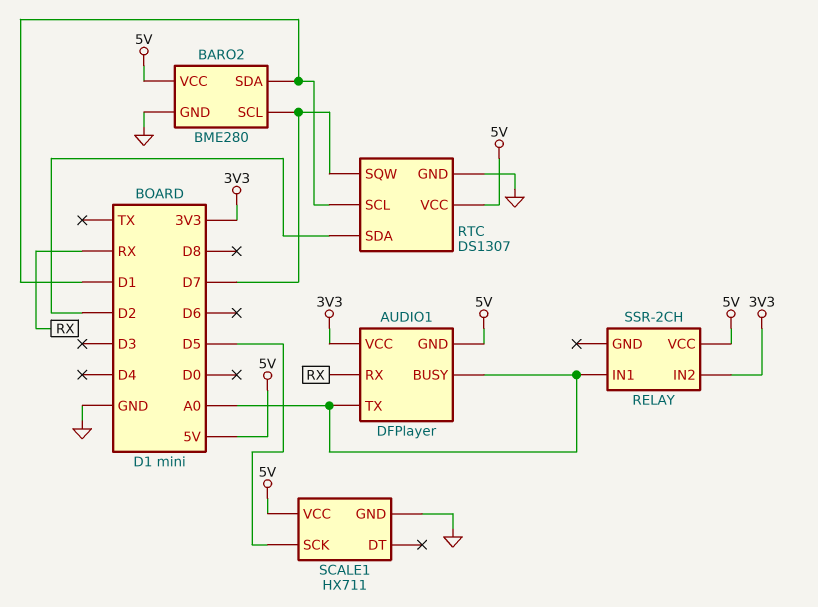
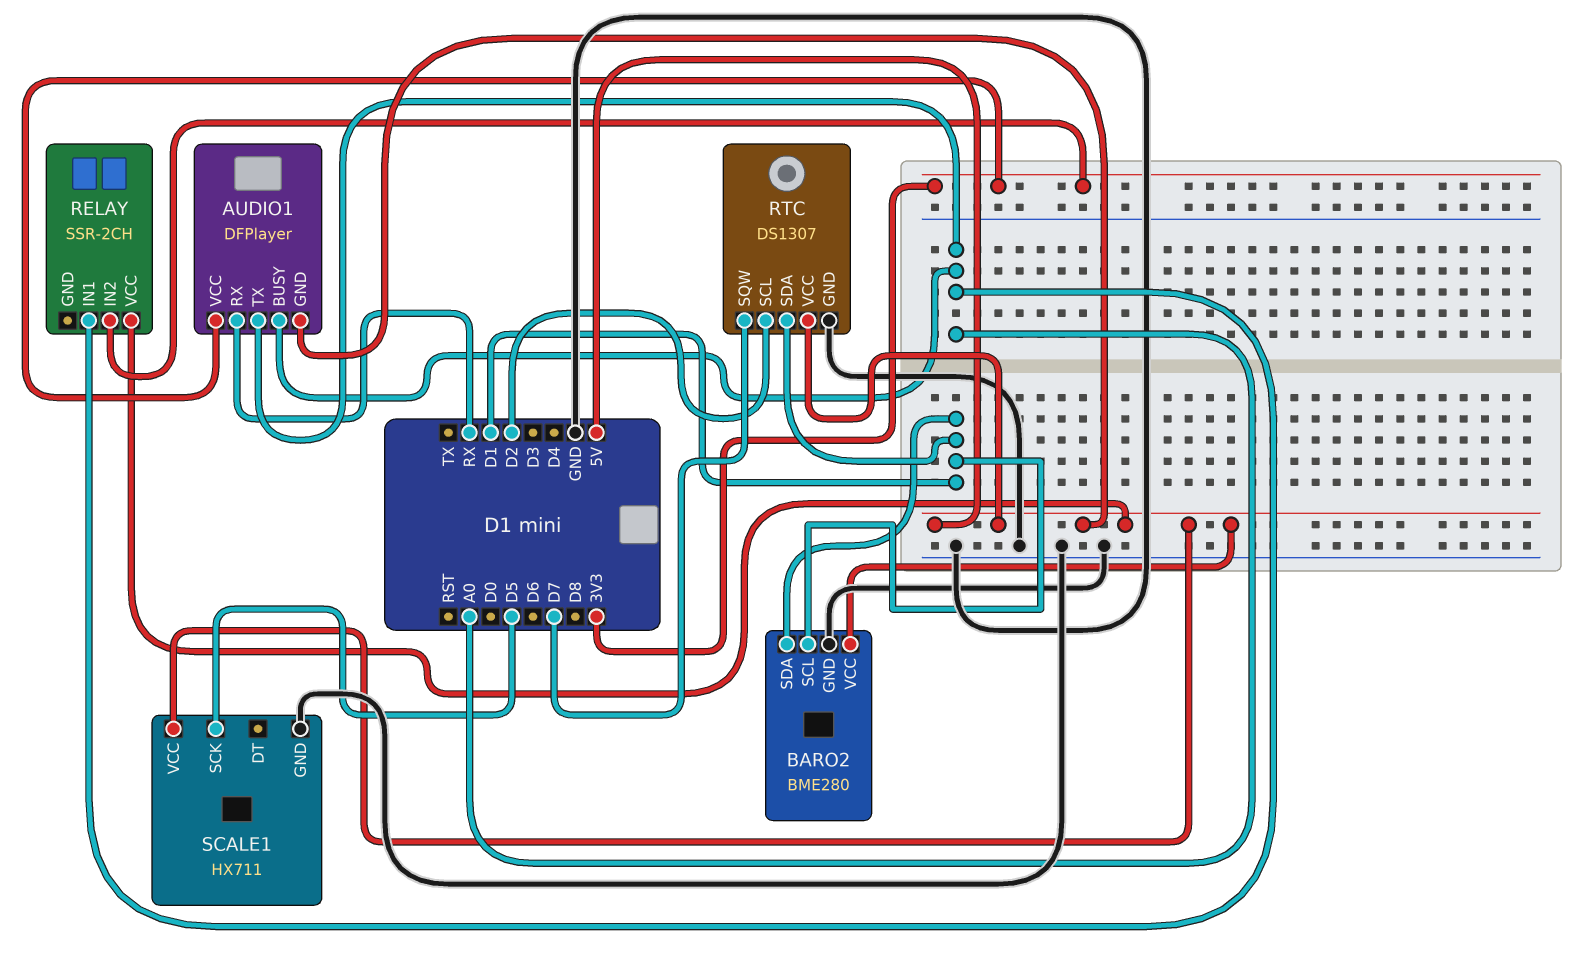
BARO2 pin SCL: D7 -> D1
RTC pin SCL: D1 -> D2
RTC pin SDA: D2 -> D1

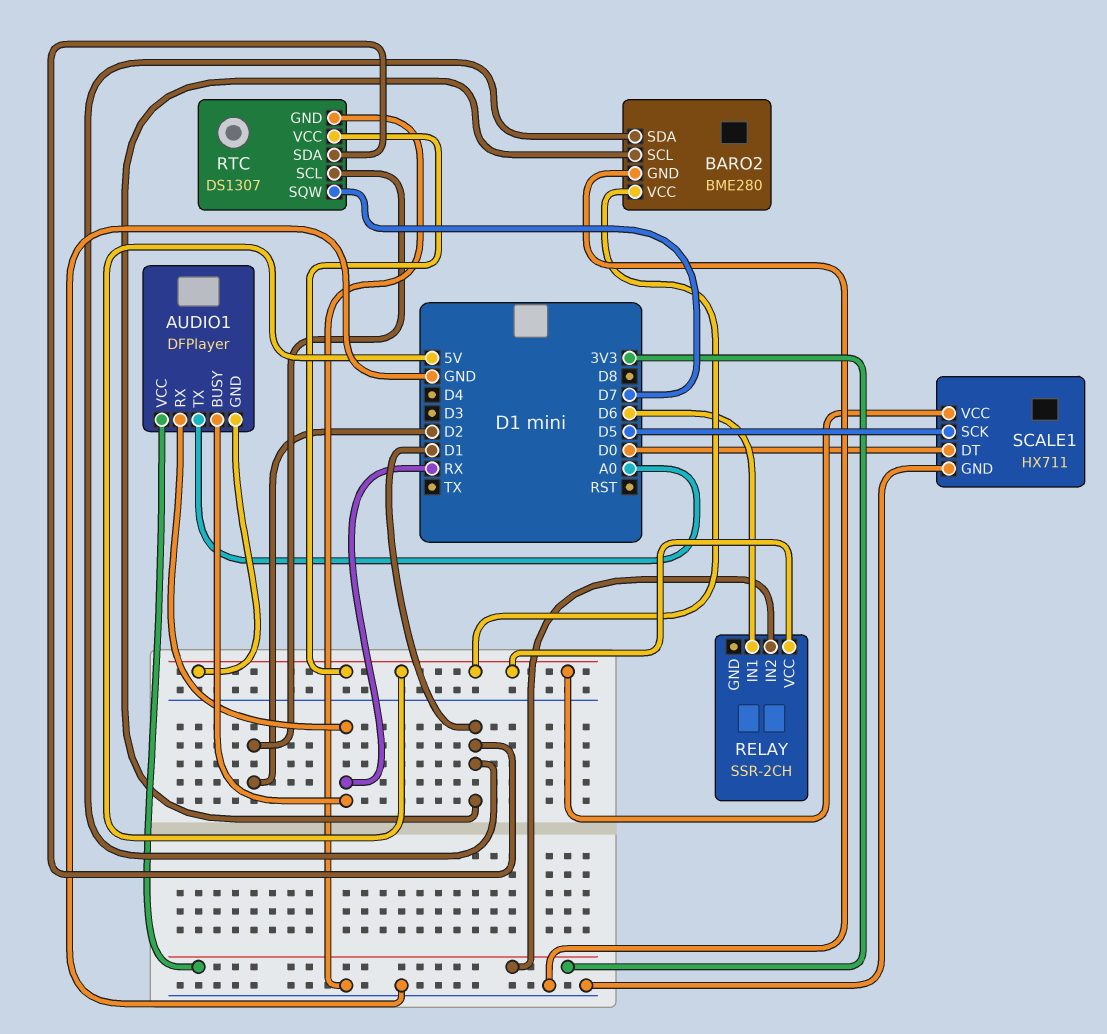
AUDIO1 pin BUSY: A0 -> RX
RELAY pin IN1: A0 -> D6
SCALE1 pin DT: none -> D0

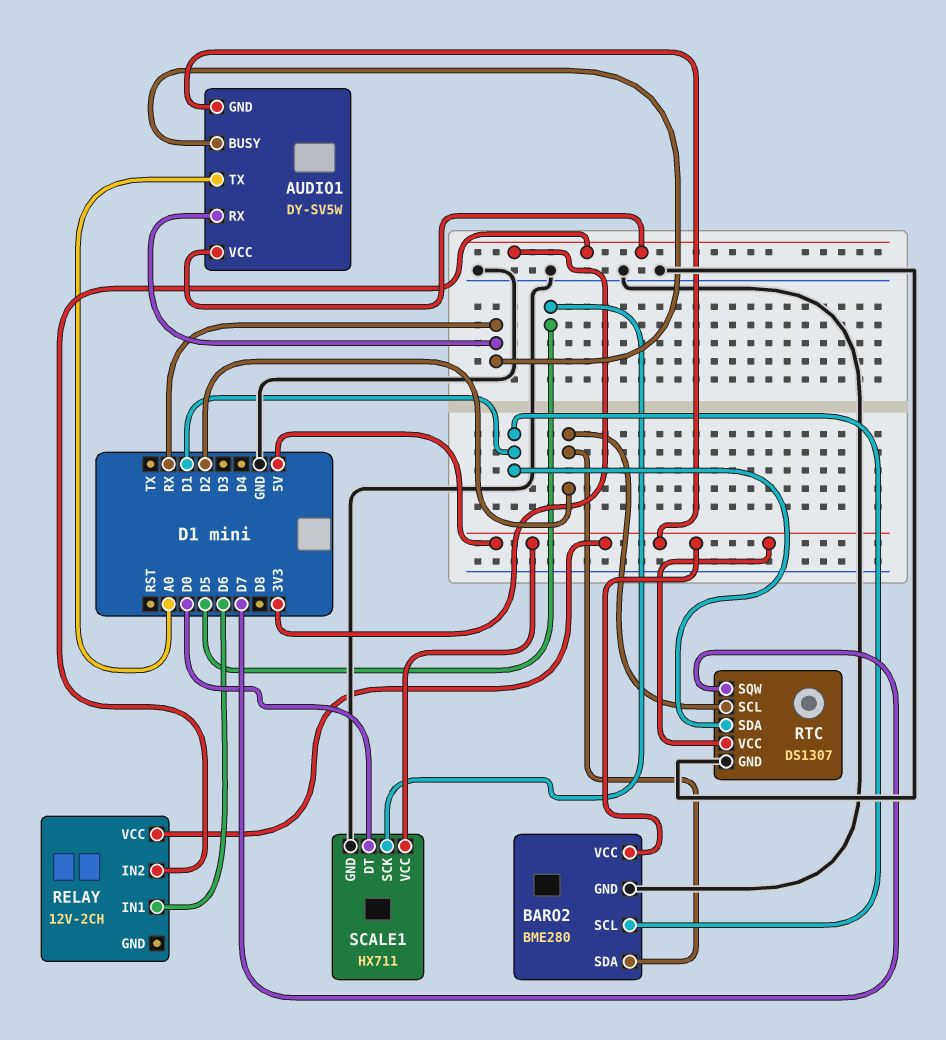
AUDIO1: DFPlayer -> DY-SV5W
BARO2 pin SDA: D1 -> D2
RELAY: SSR-2CH -> 12V-2CH

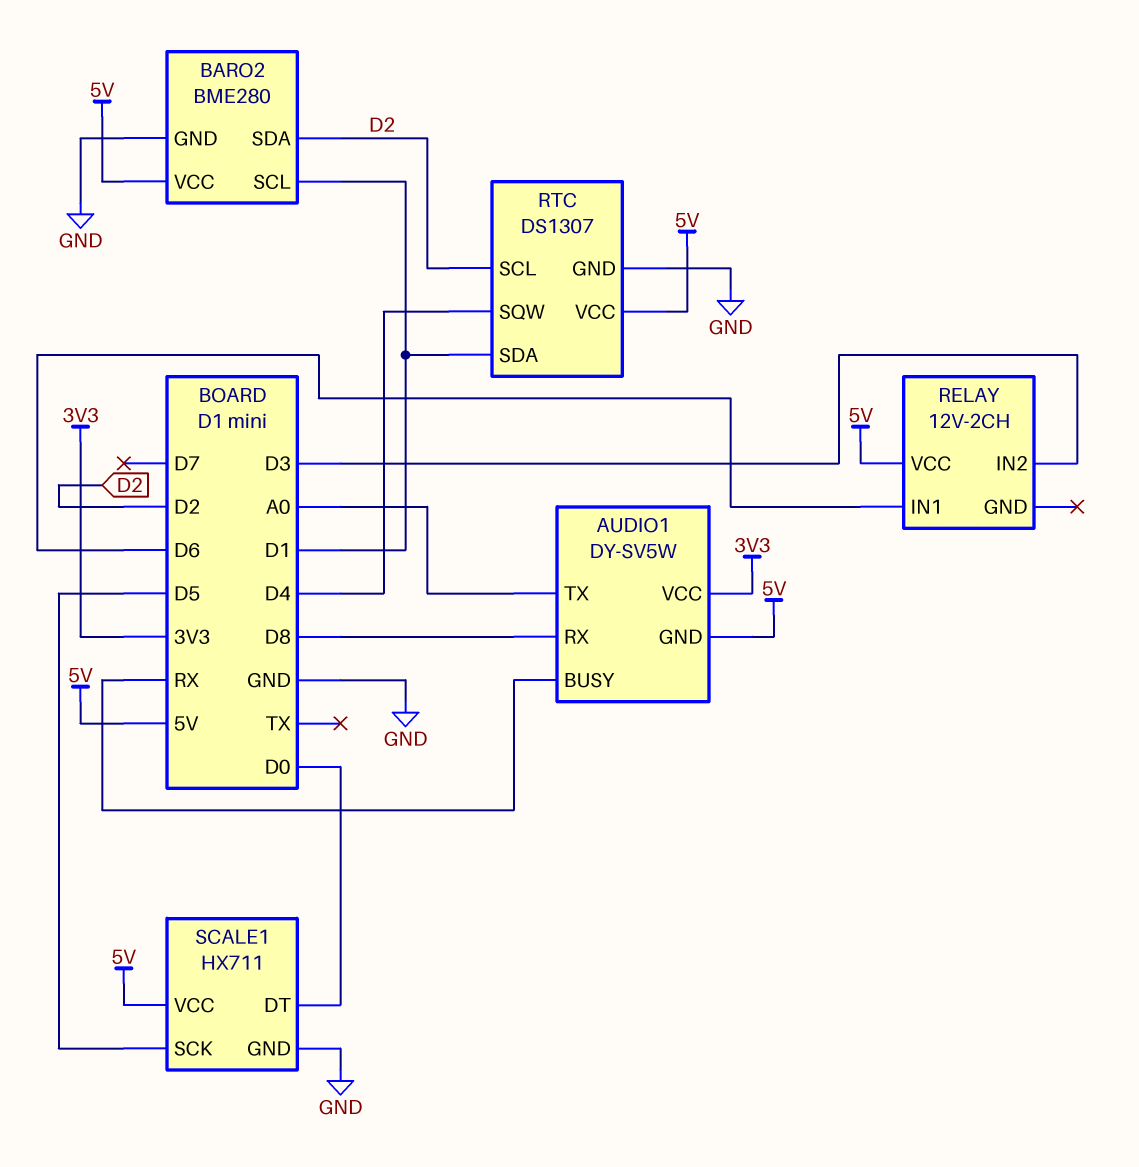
AUDIO1 pin RX: RX -> D8
RELAY pin IN2: 3V3 -> D3
RTC pin SQW: D7 -> D4

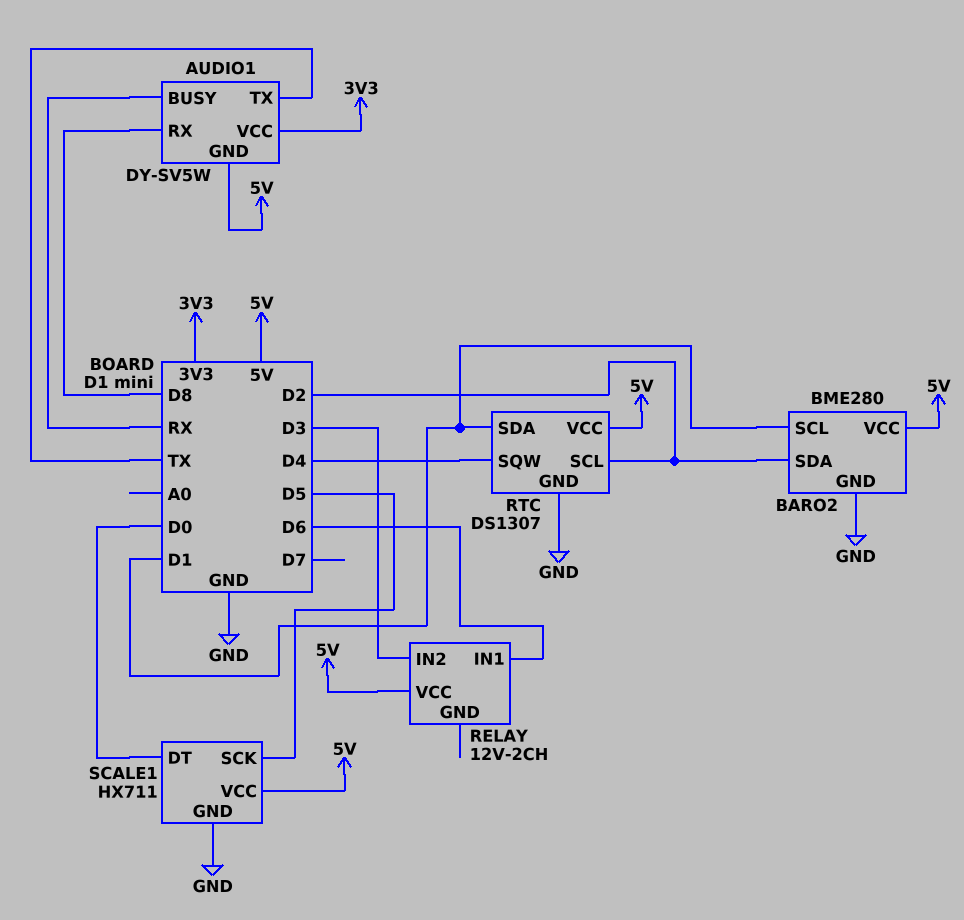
AUDIO1 pin TX: A0 -> TX

